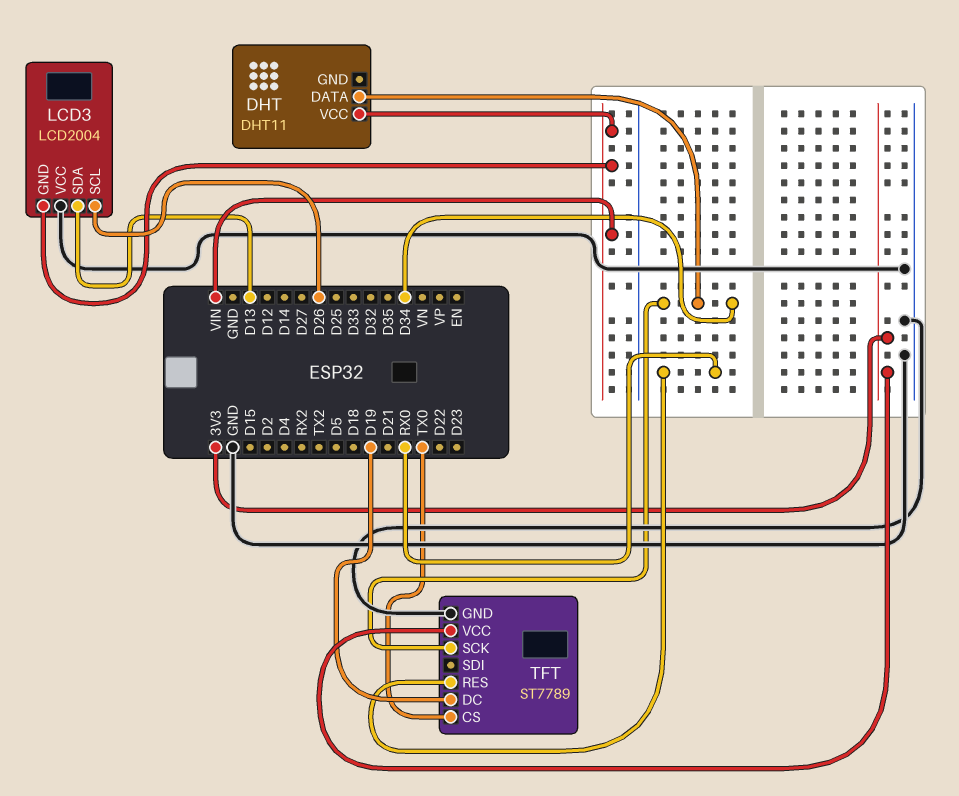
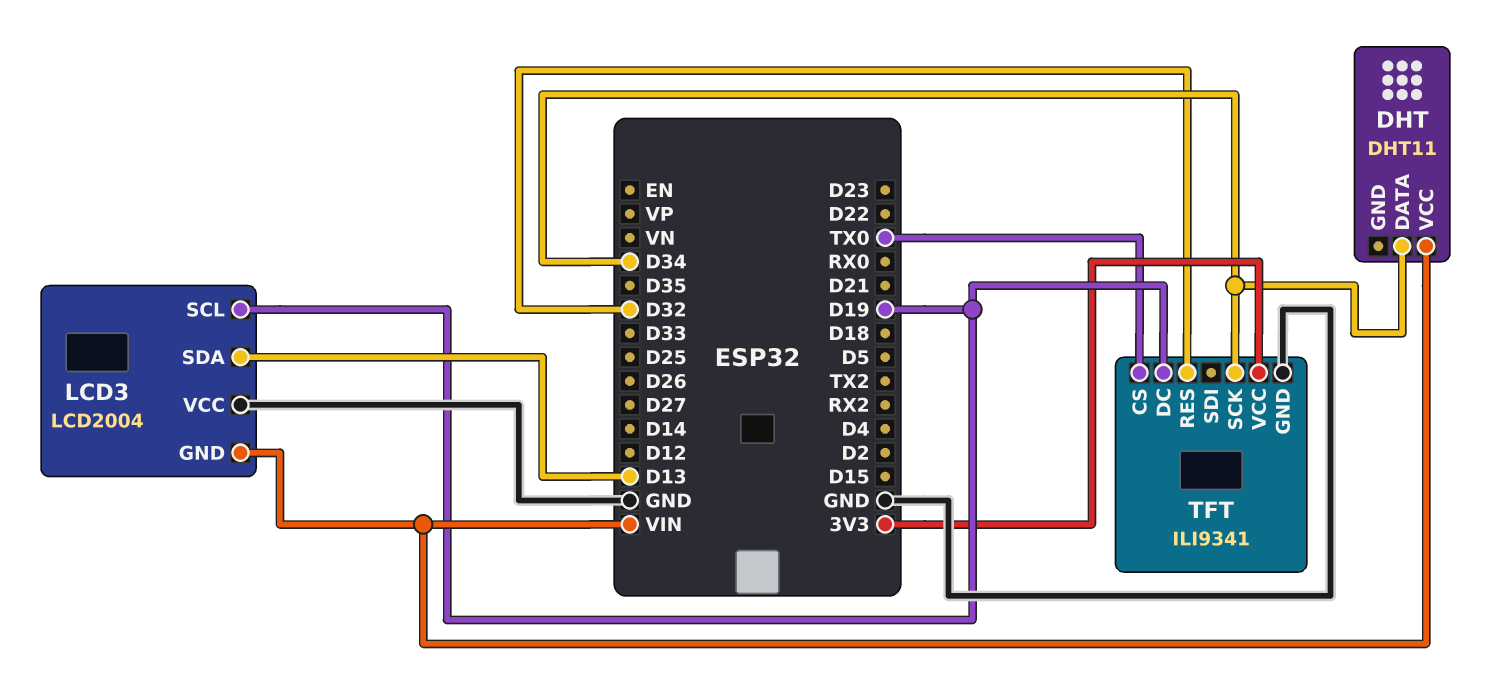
LCD3 pin SCL: D26 -> D19
TFT: ST7789 -> ILI9341
TFT pin RES: RX0 -> D32

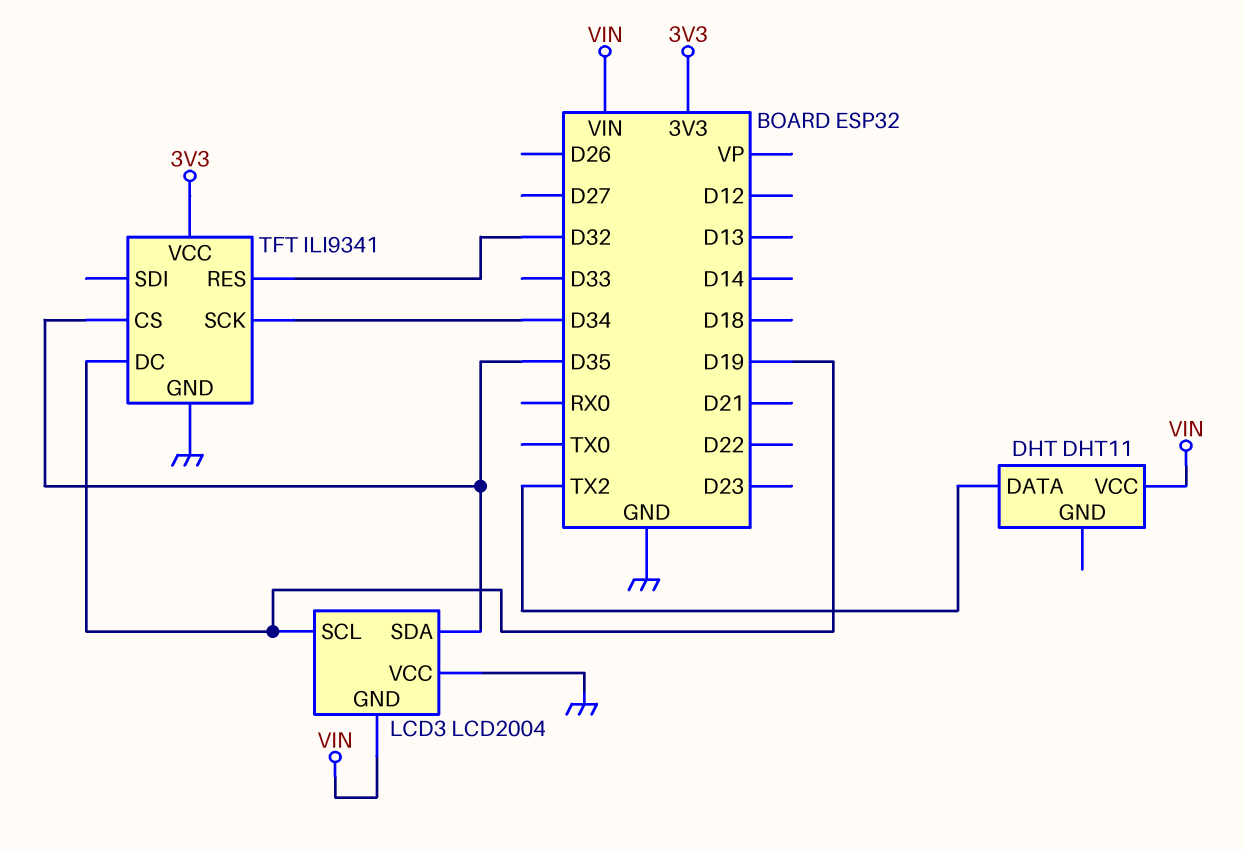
DHT pin DATA: D34 -> TX2
LCD3 pin SDA: D13 -> D35
TFT pin CS: TX0 -> D35

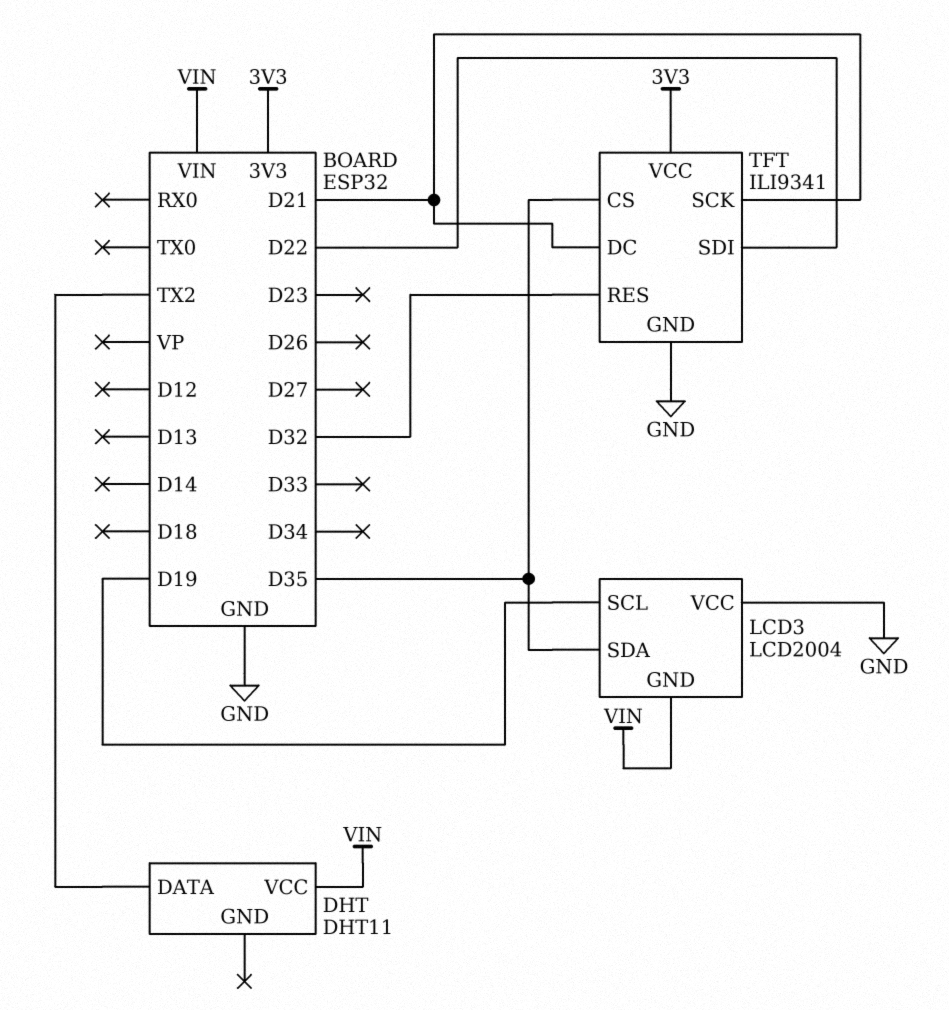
TFT pin DC: D19 -> D21
TFT pin SCK: D34 -> D21
TFT pin SDI: none -> D22

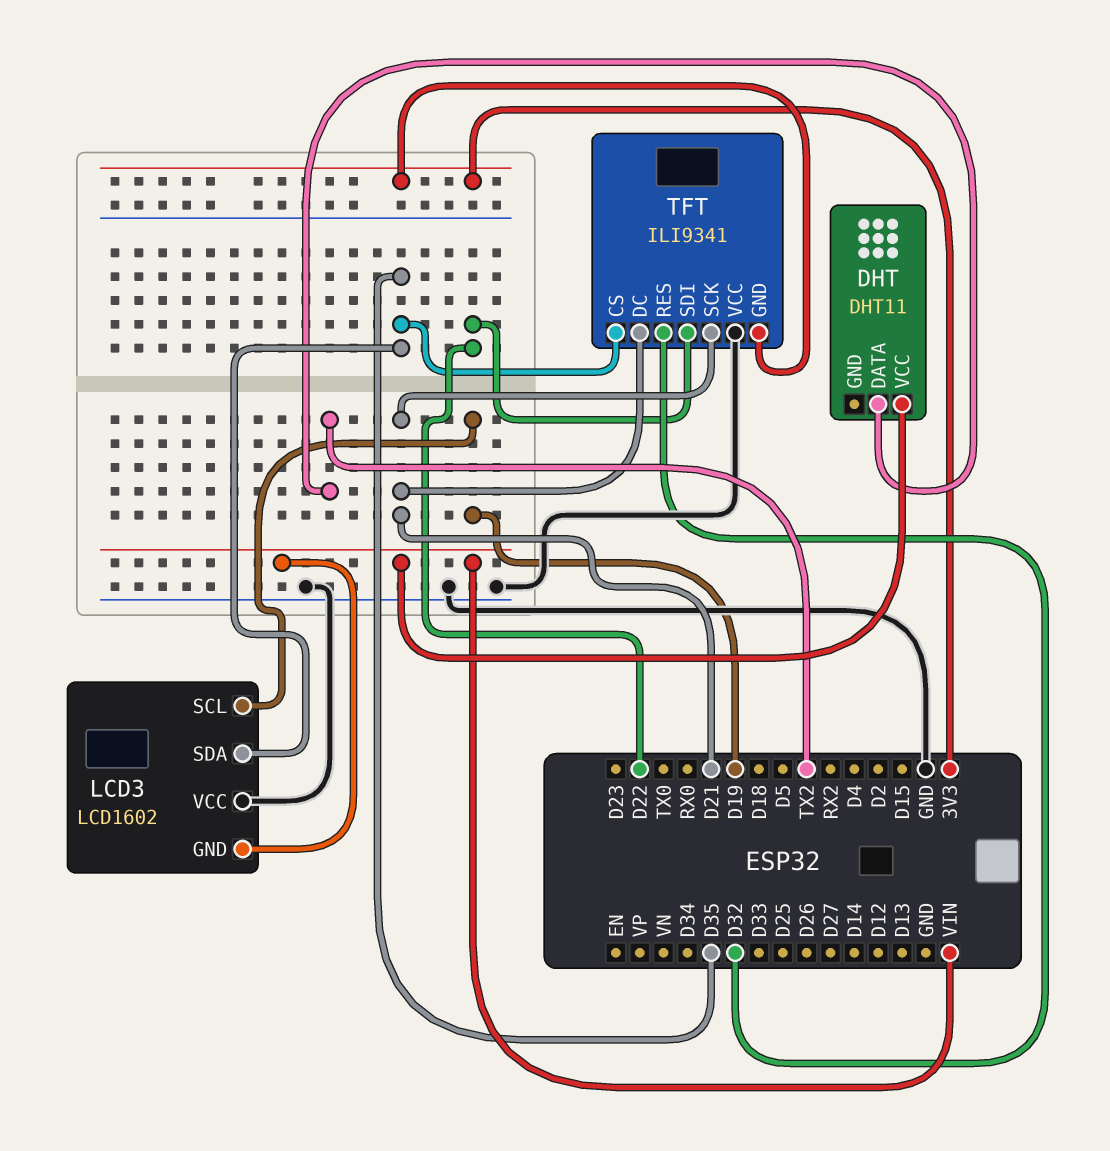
LCD3: LCD2004 -> LCD1602
TFT pin GND: GND -> 3V3
TFT pin VCC: 3V3 -> GND

